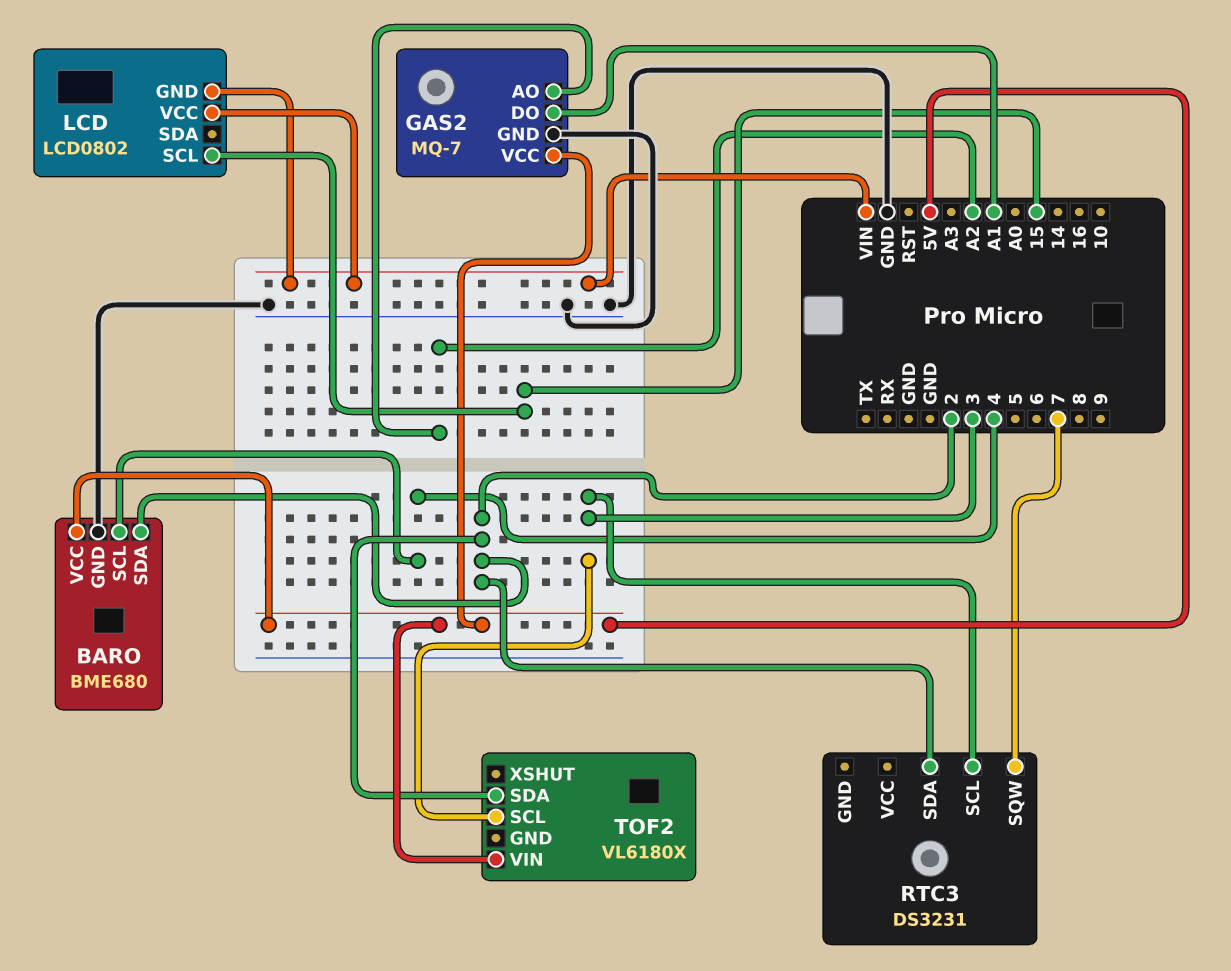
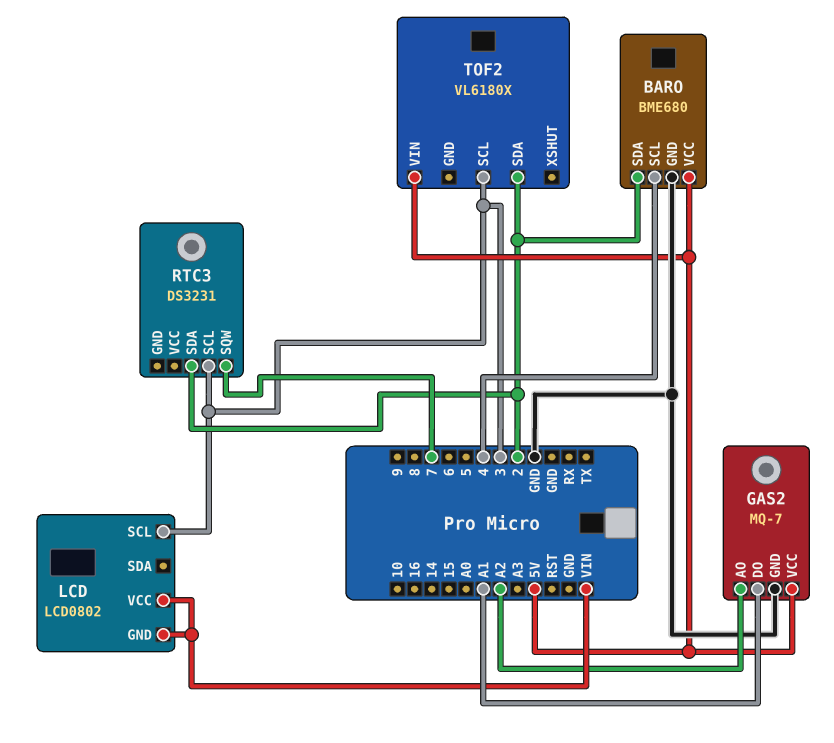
LCD pin SCL: 15 -> 3

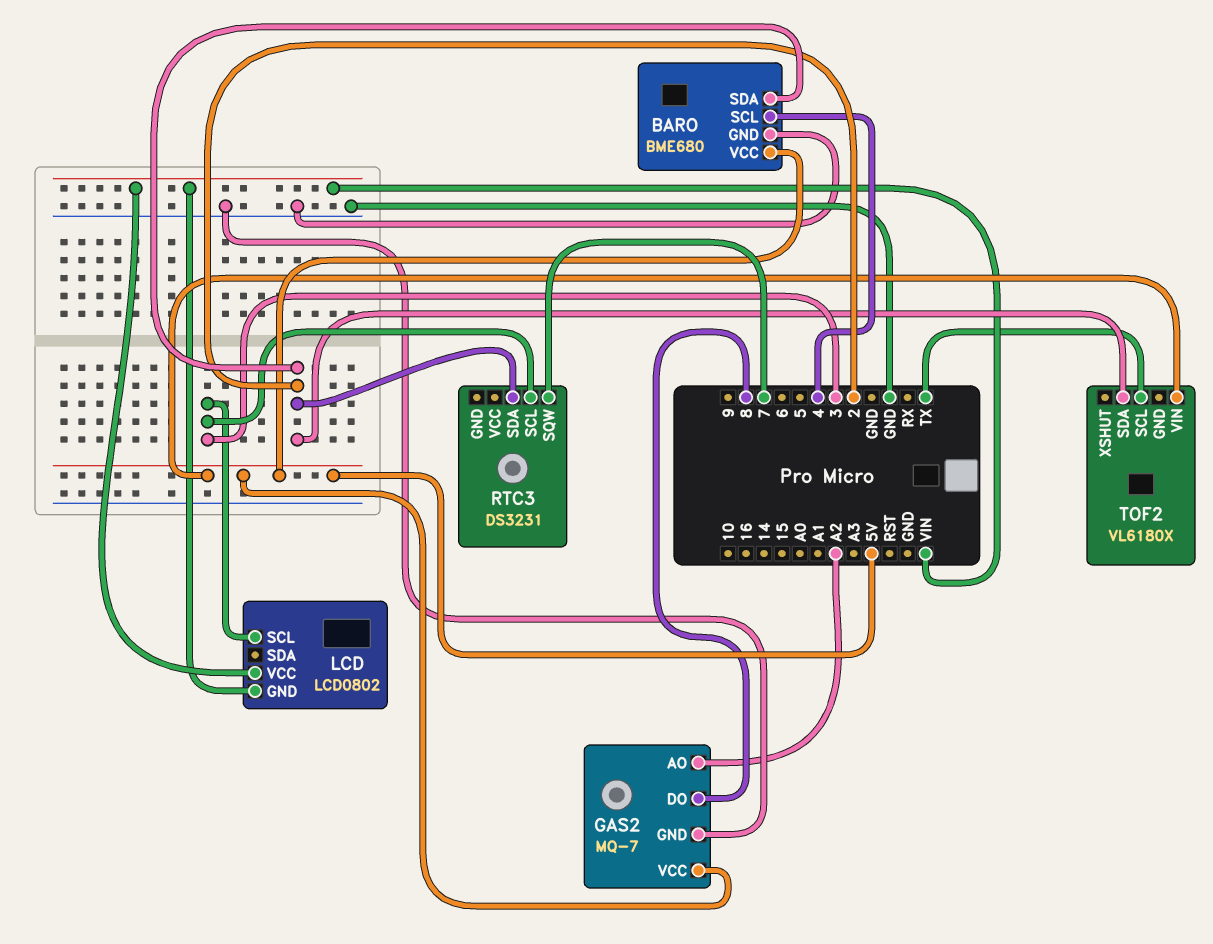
GAS2 pin DO: A1 -> 8
TOF2 pin SCL: 3 -> TX

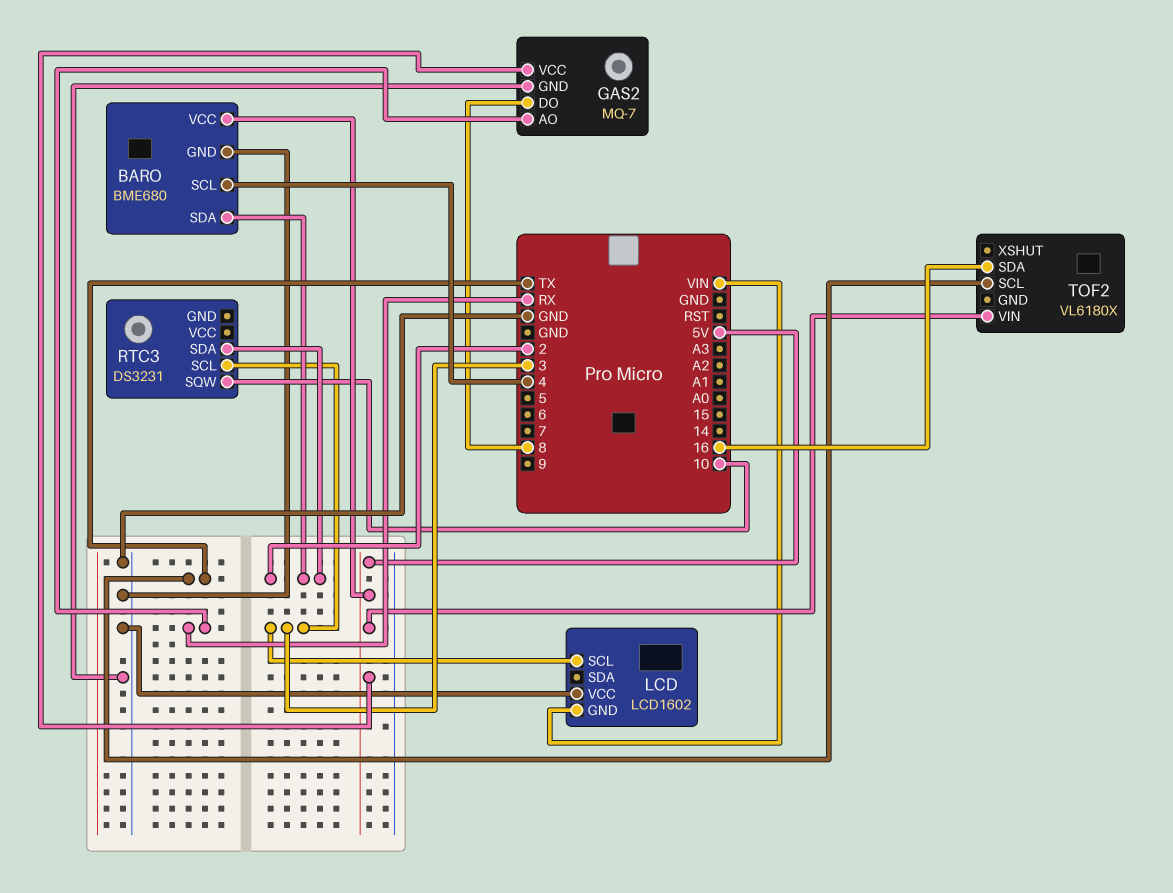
GAS2 pin AO: A2 -> RX
LCD: LCD0802 -> LCD1602
LCD pin VCC: VIN -> GND
RTC3 pin SQW: 7 -> 10
TOF2 pin SDA: 2 -> 16

